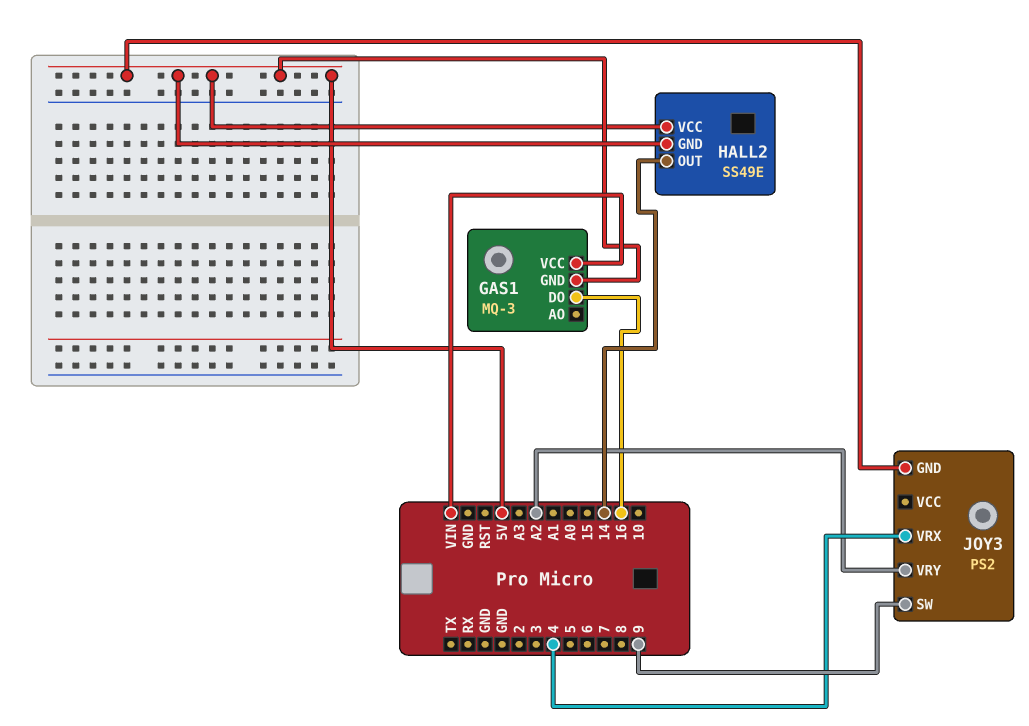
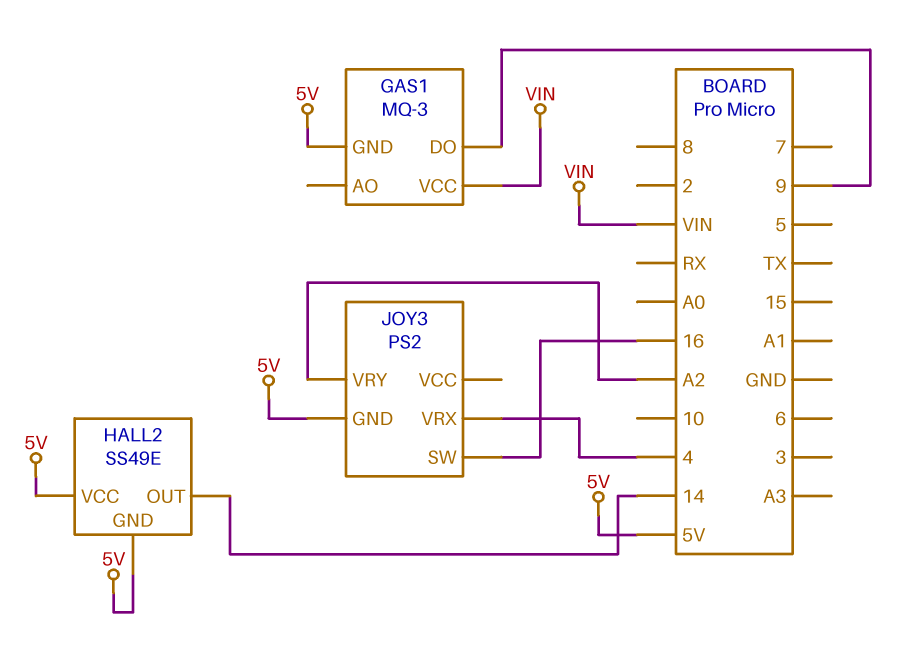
GAS1 pin DO: 16 -> 9
JOY3 pin SW: 9 -> 16

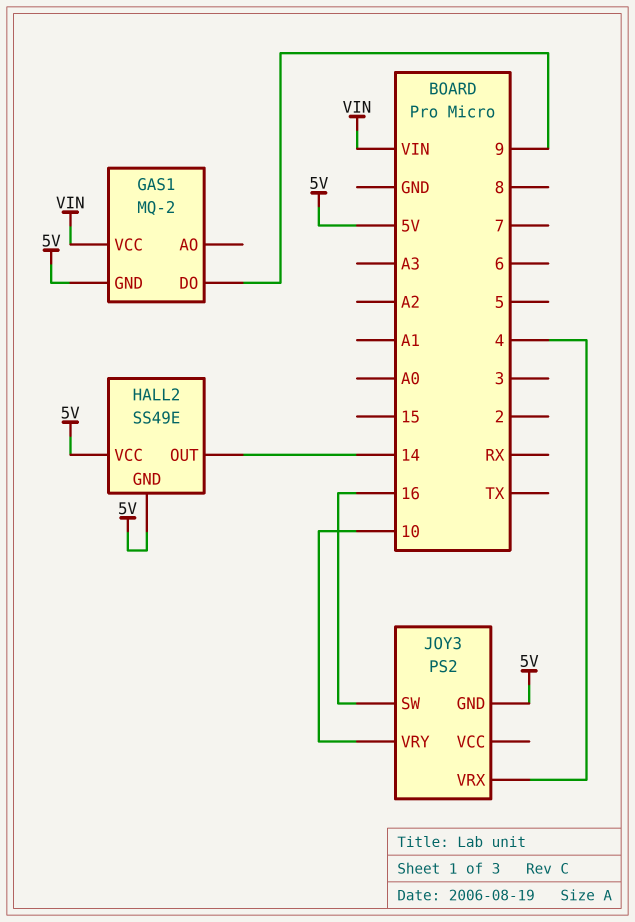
GAS1: MQ-3 -> MQ-2
JOY3 pin VRY: A2 -> 10

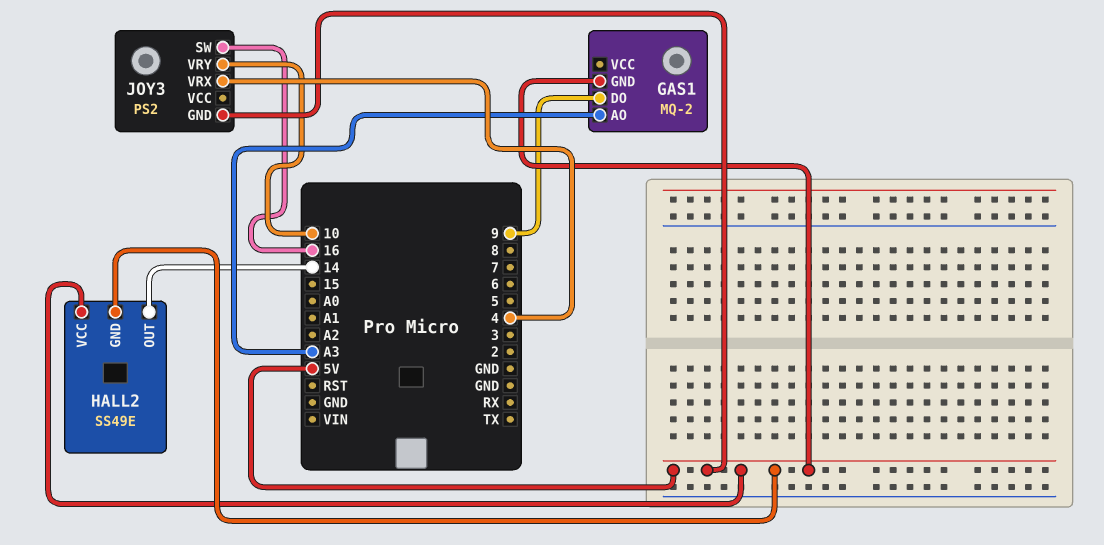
GAS1 pin AO: none -> A3
GAS1 pin VCC: VIN -> none

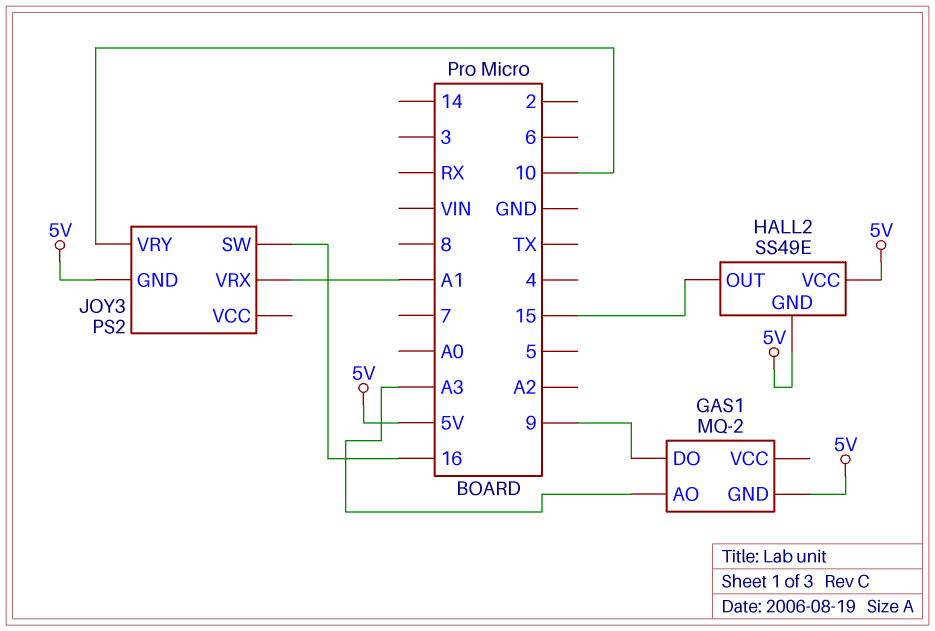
HALL2 pin OUT: 14 -> 15
JOY3 pin VRX: 4 -> A1

